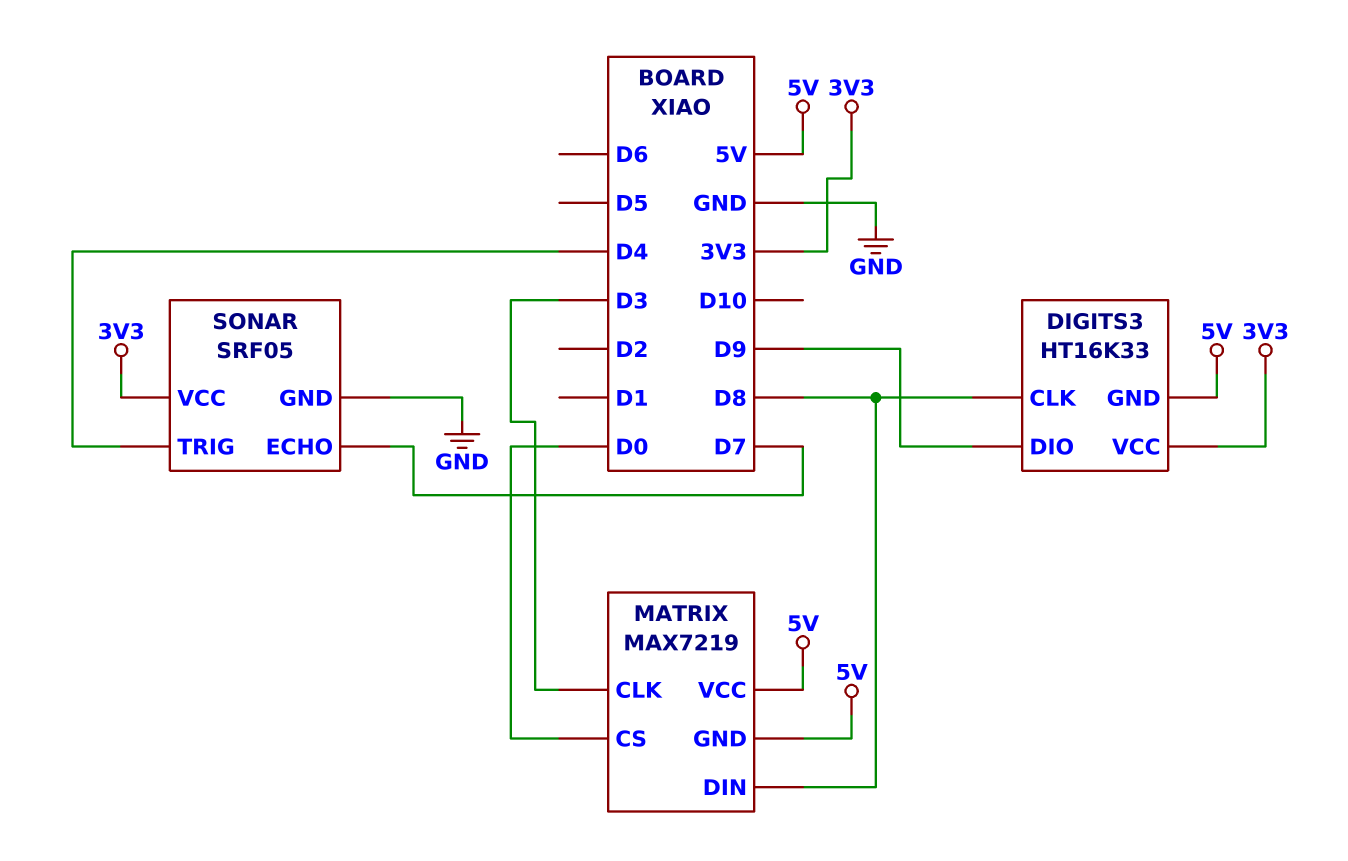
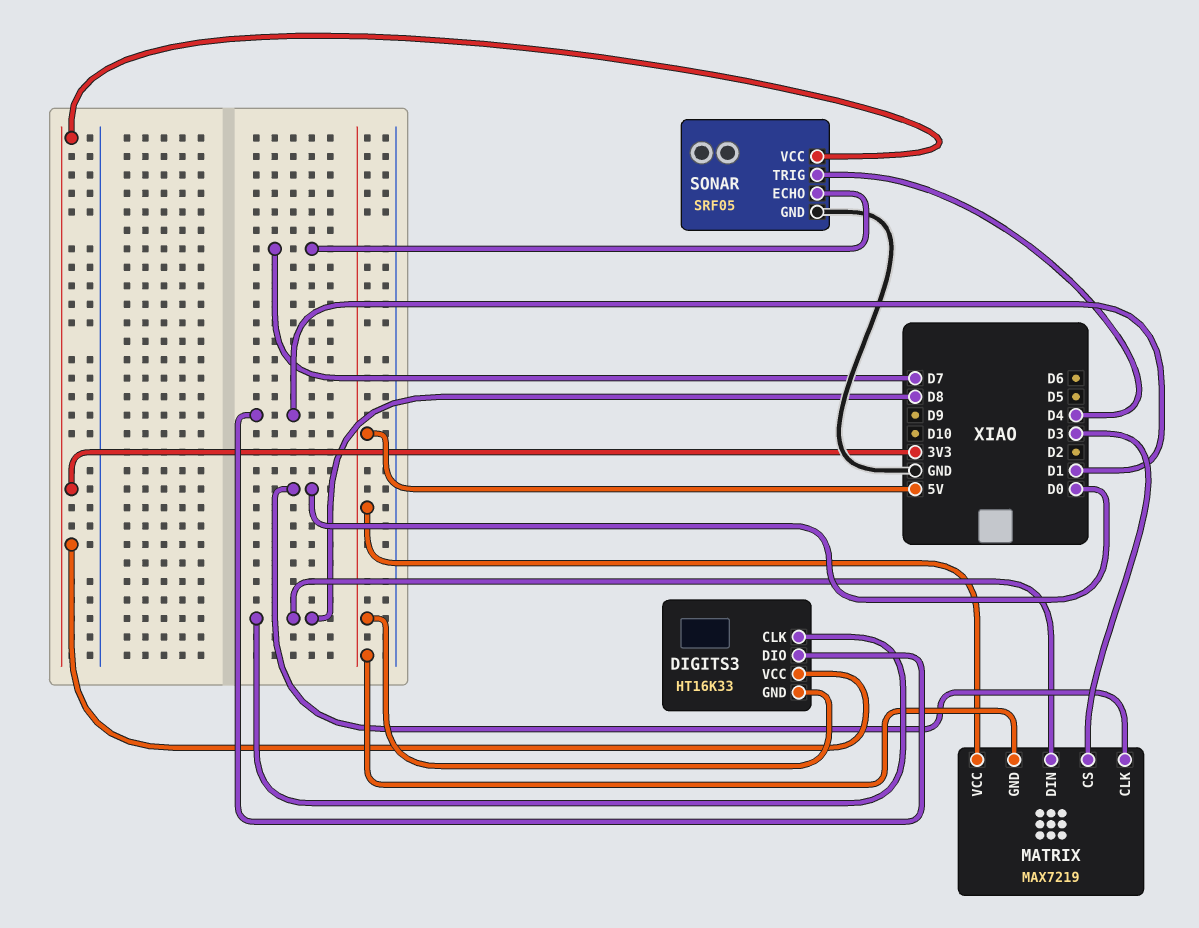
DIGITS3 pin DIO: D9 -> D1
MATRIX pin CLK: D3 -> D0
MATRIX pin CS: D0 -> D3

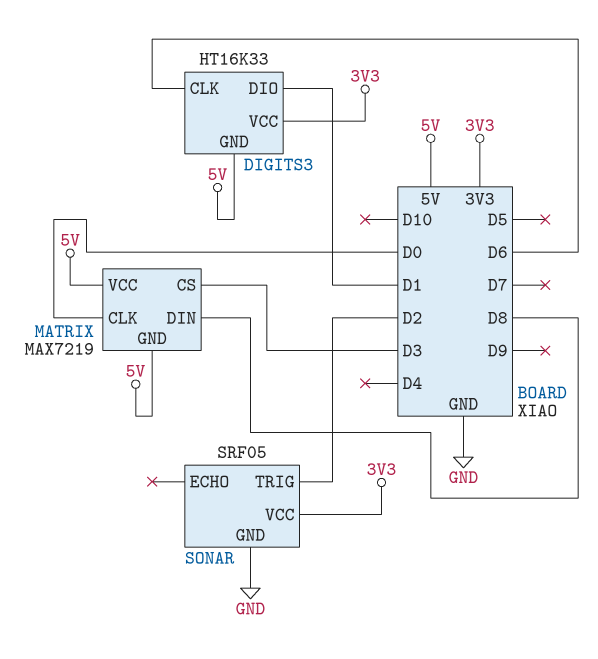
DIGITS3 pin CLK: D8 -> D6
SONAR pin ECHO: D7 -> none
SONAR pin TRIG: D4 -> D2

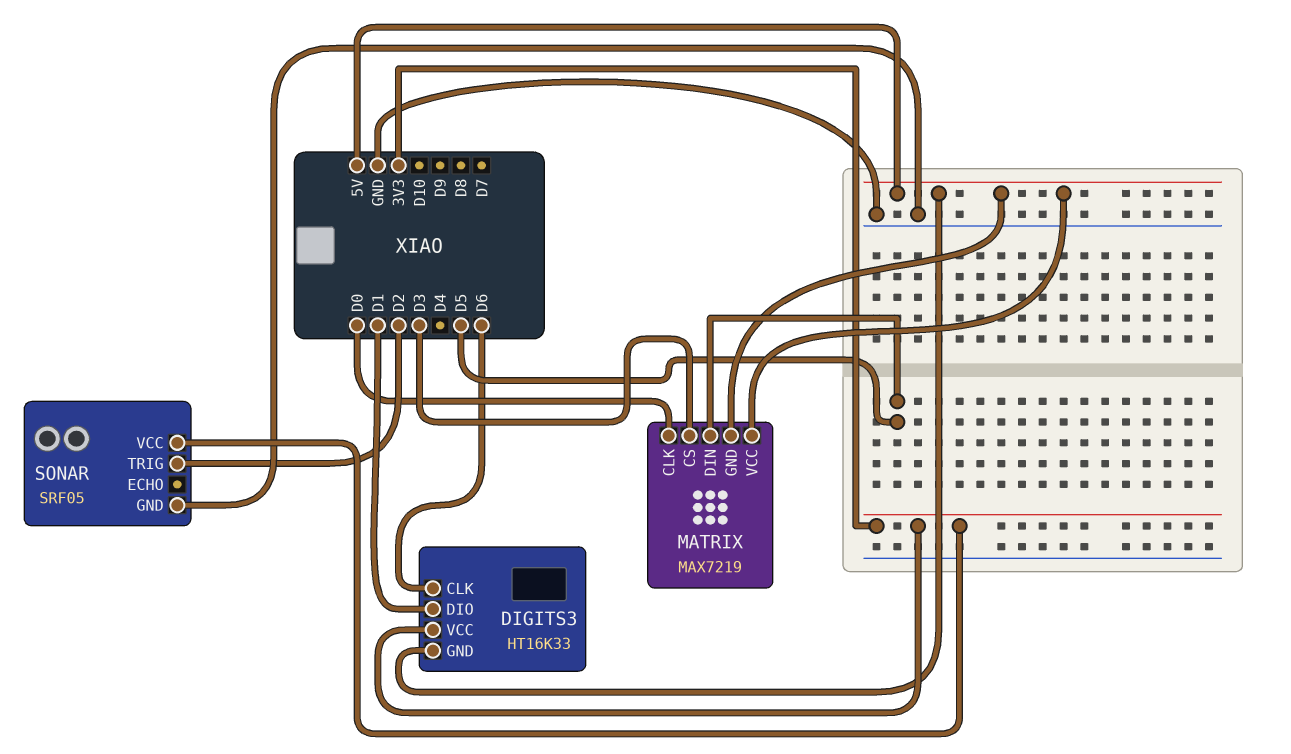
MATRIX pin DIN: D8 -> D5

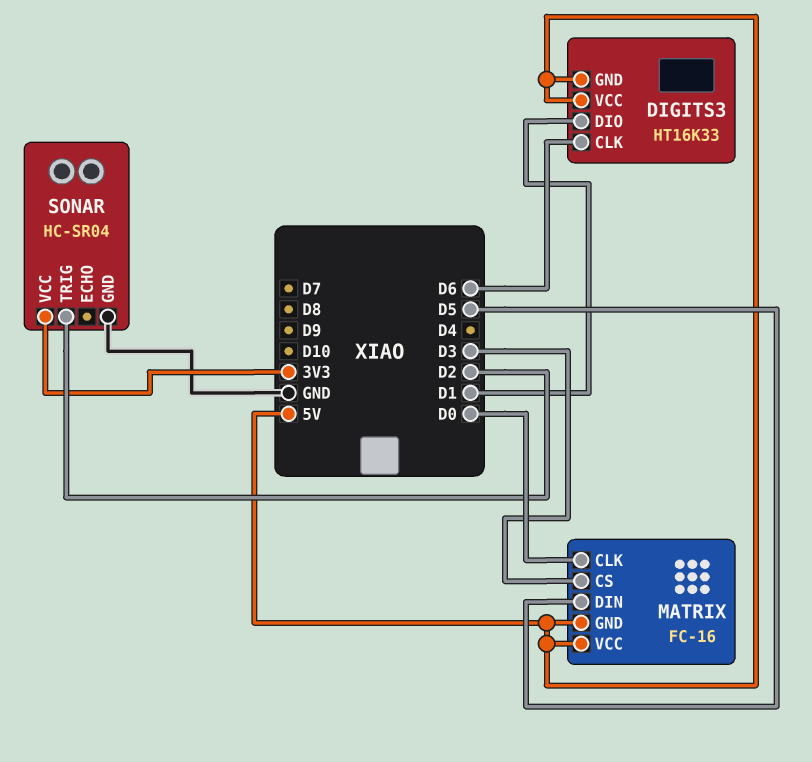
DIGITS3 pin VCC: 3V3 -> 5V
MATRIX: MAX7219 -> FC-16
SONAR: SRF05 -> HC-SR04

